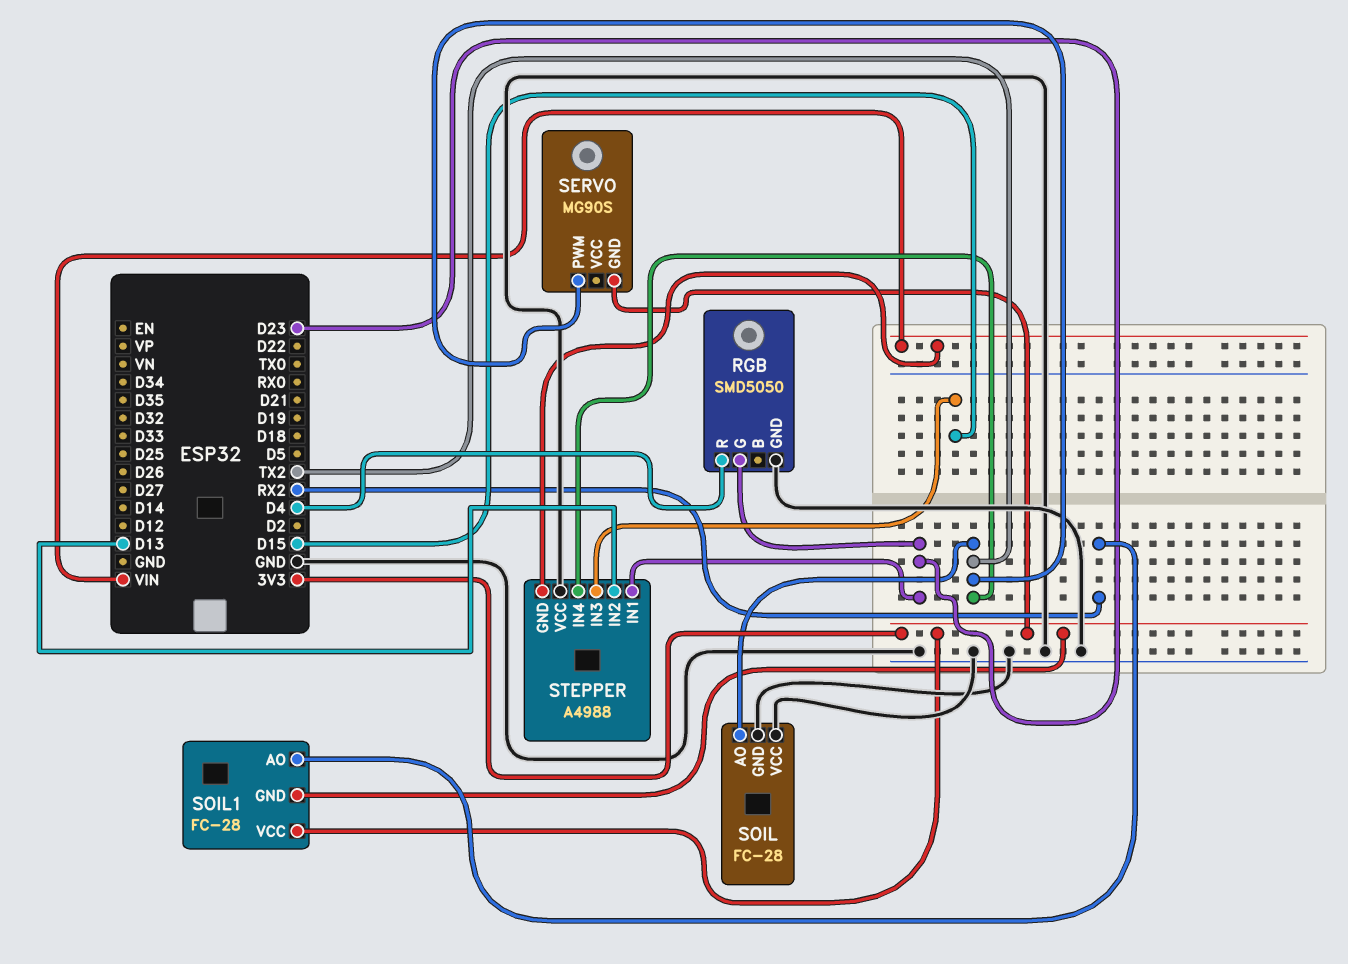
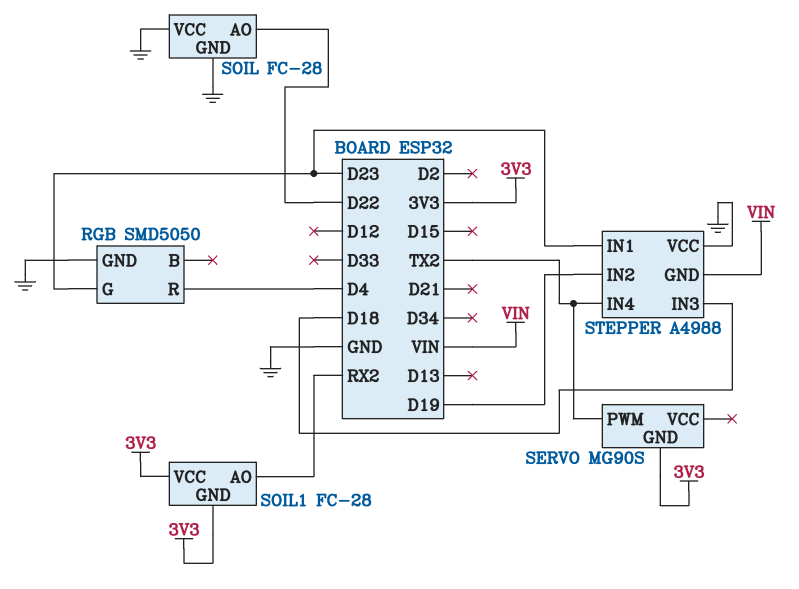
SOIL pin AO: TX2 -> D22
STEPPER pin IN2: D13 -> D19
STEPPER pin IN3: D15 -> D18

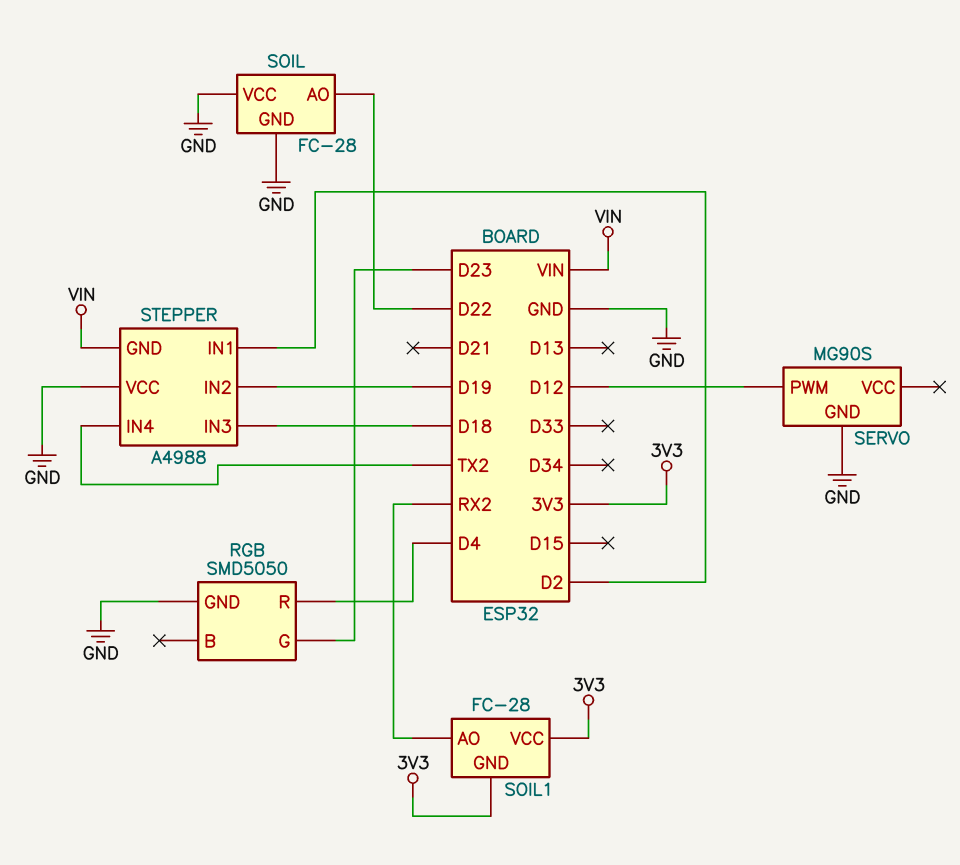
SERVO pin GND: 3V3 -> GND
SERVO pin PWM: TX2 -> D12
STEPPER pin IN1: D23 -> D2

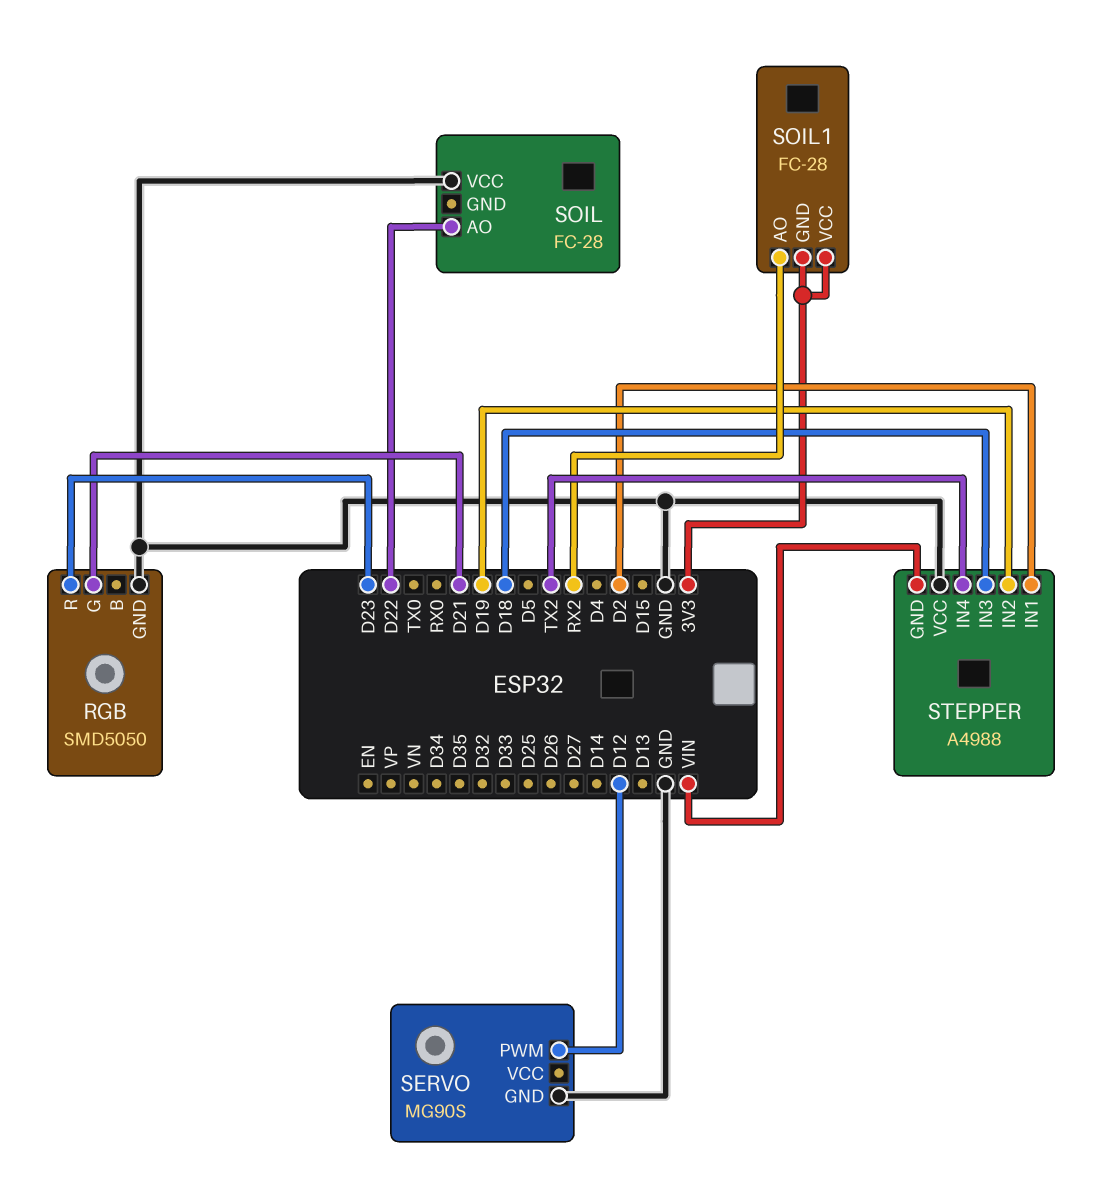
RGB pin G: D23 -> D21
RGB pin R: D4 -> D23
SOIL pin GND: GND -> none

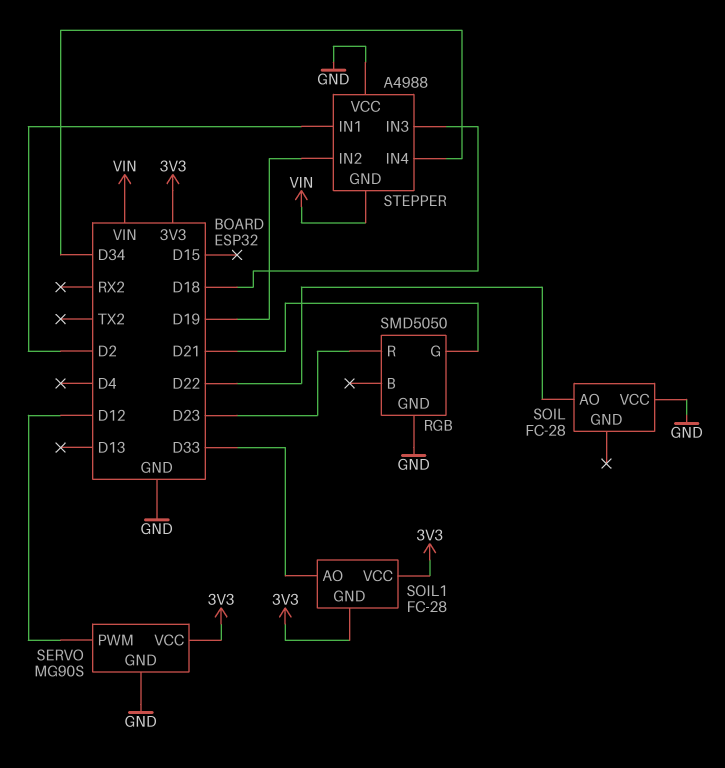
SERVO pin VCC: none -> 3V3
SOIL1 pin AO: RX2 -> D33
STEPPER pin IN4: TX2 -> D34

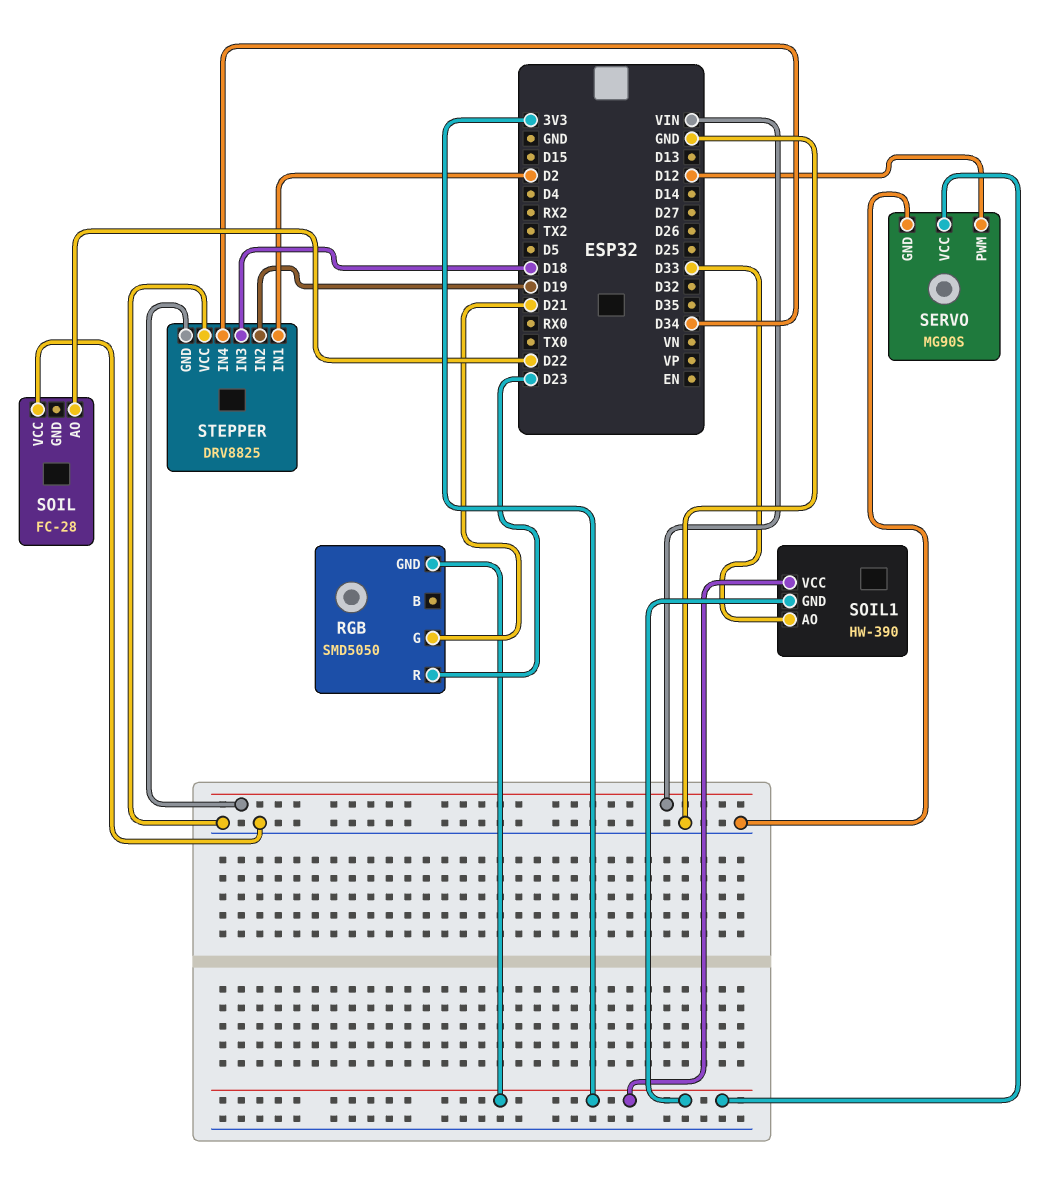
RGB pin GND: GND -> 3V3
SOIL1: FC-28 -> HW-390
STEPPER: A4988 -> DRV8825

